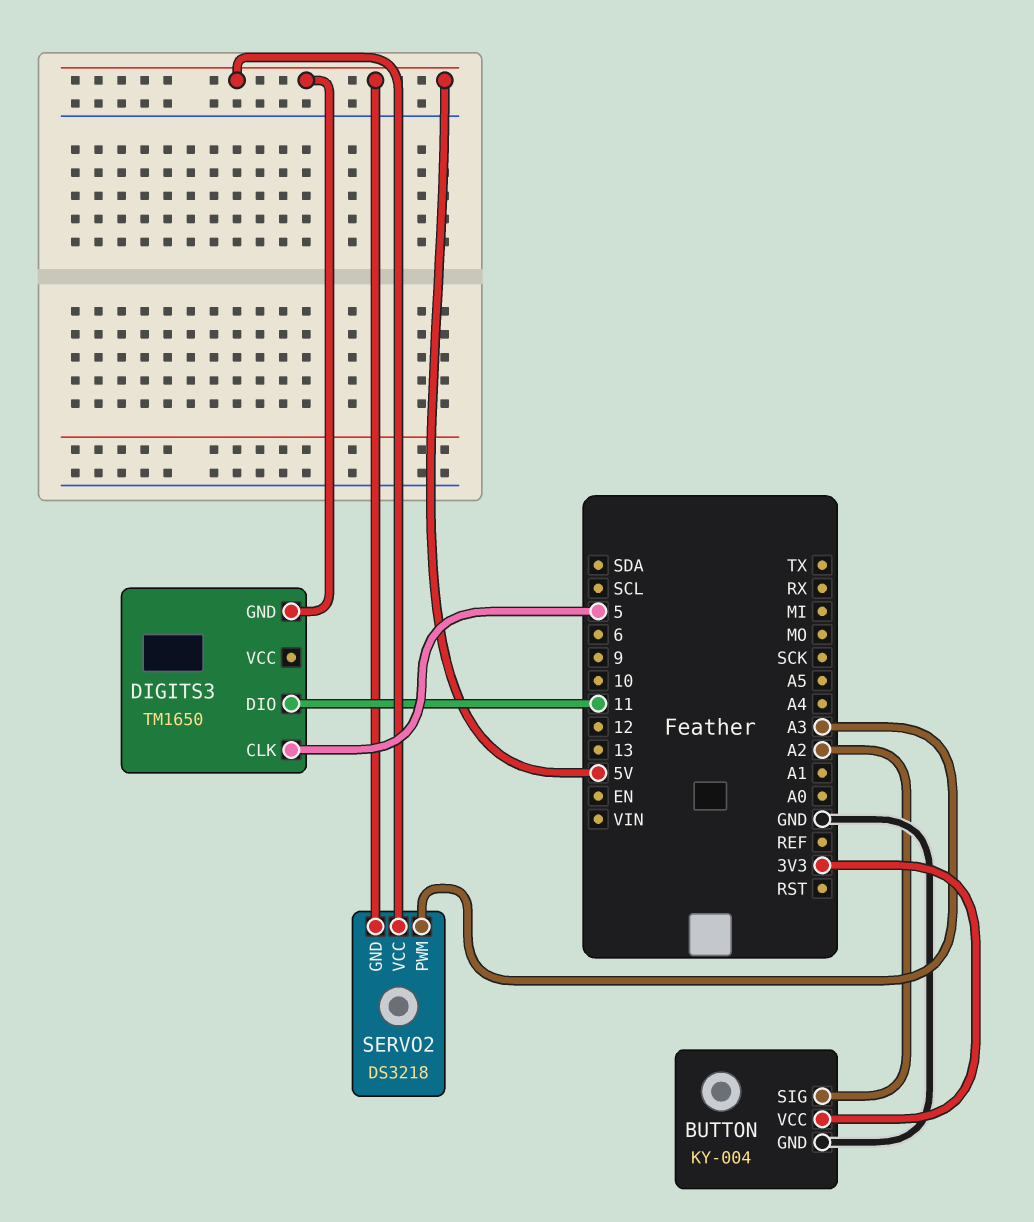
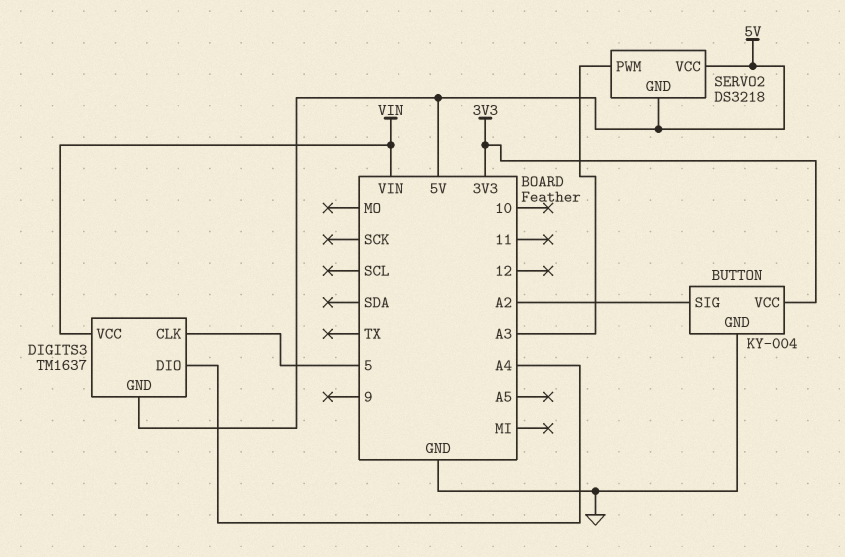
DIGITS3: TM1650 -> TM1637
DIGITS3 pin DIO: 11 -> A4
DIGITS3 pin VCC: none -> VIN

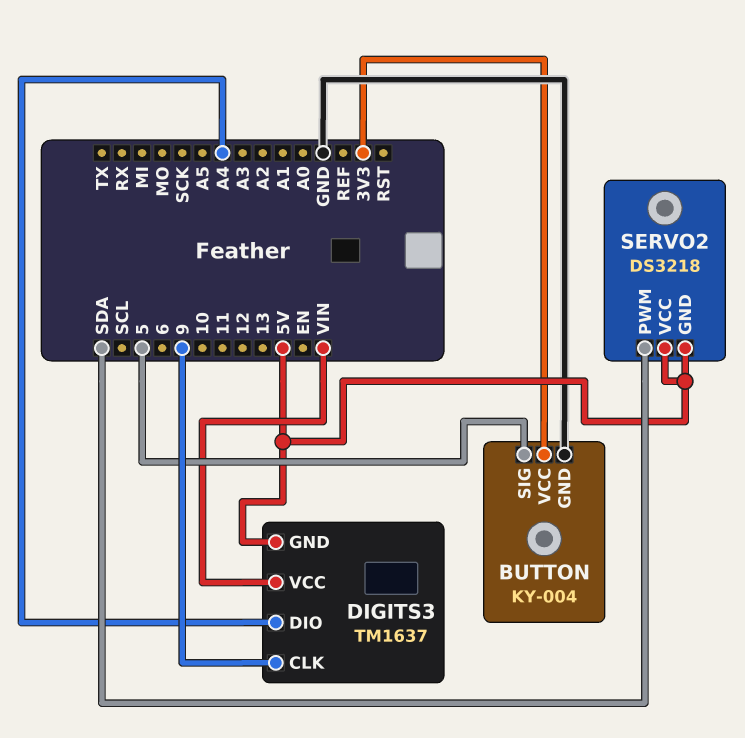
BUTTON pin SIG: A2 -> 5
DIGITS3 pin CLK: 5 -> 9
SERVO2 pin PWM: A3 -> SDA

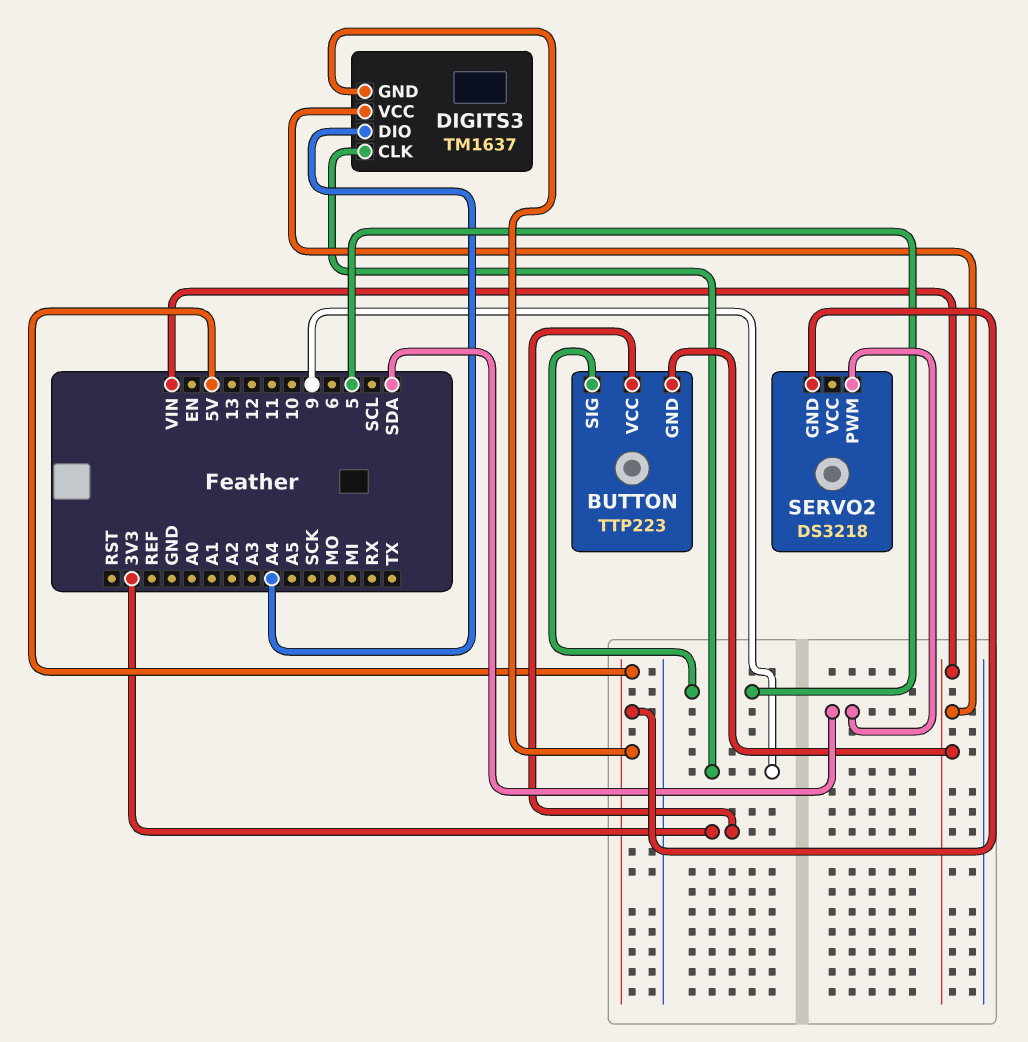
BUTTON: KY-004 -> TTP223
BUTTON pin GND: GND -> VIN
SERVO2 pin VCC: 5V -> none

